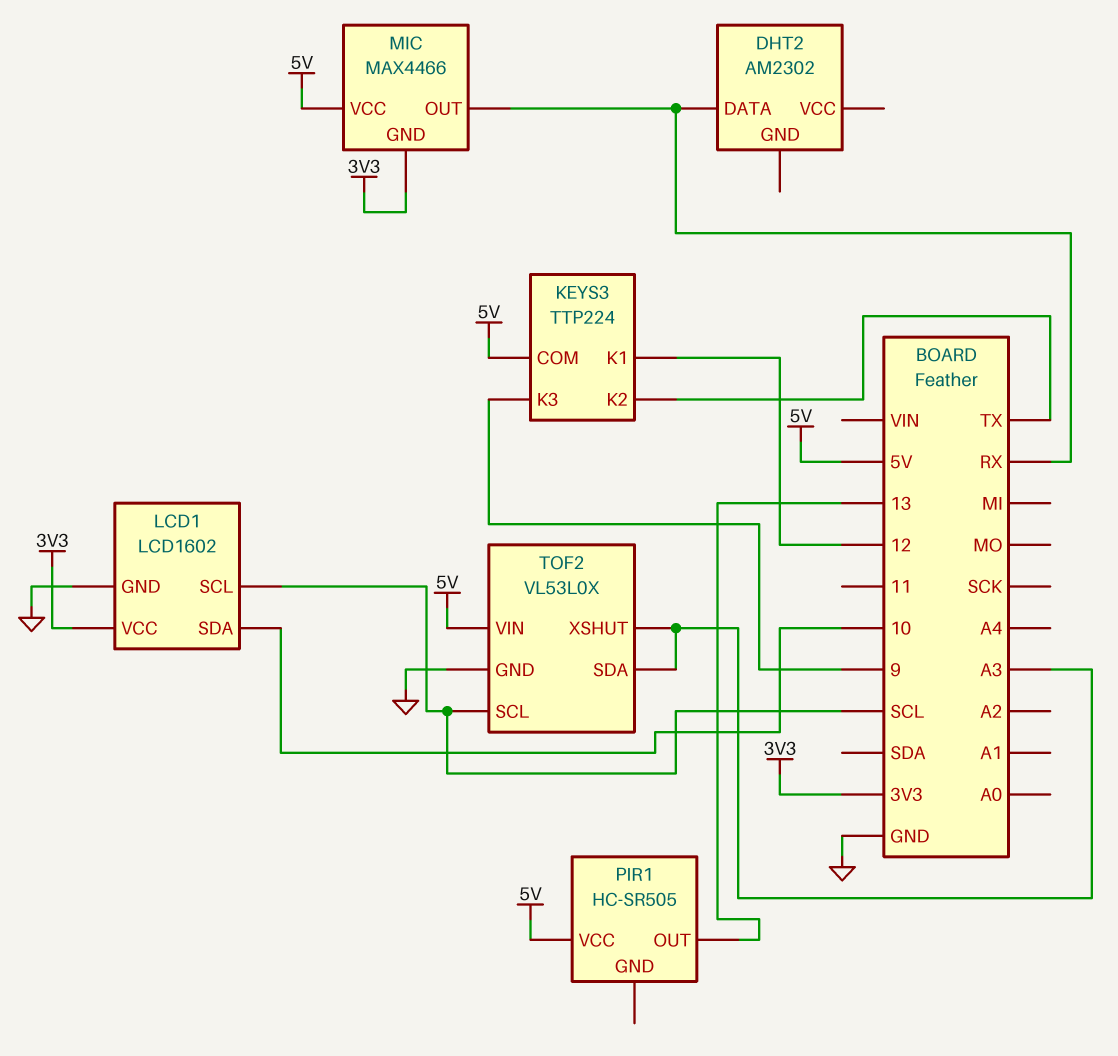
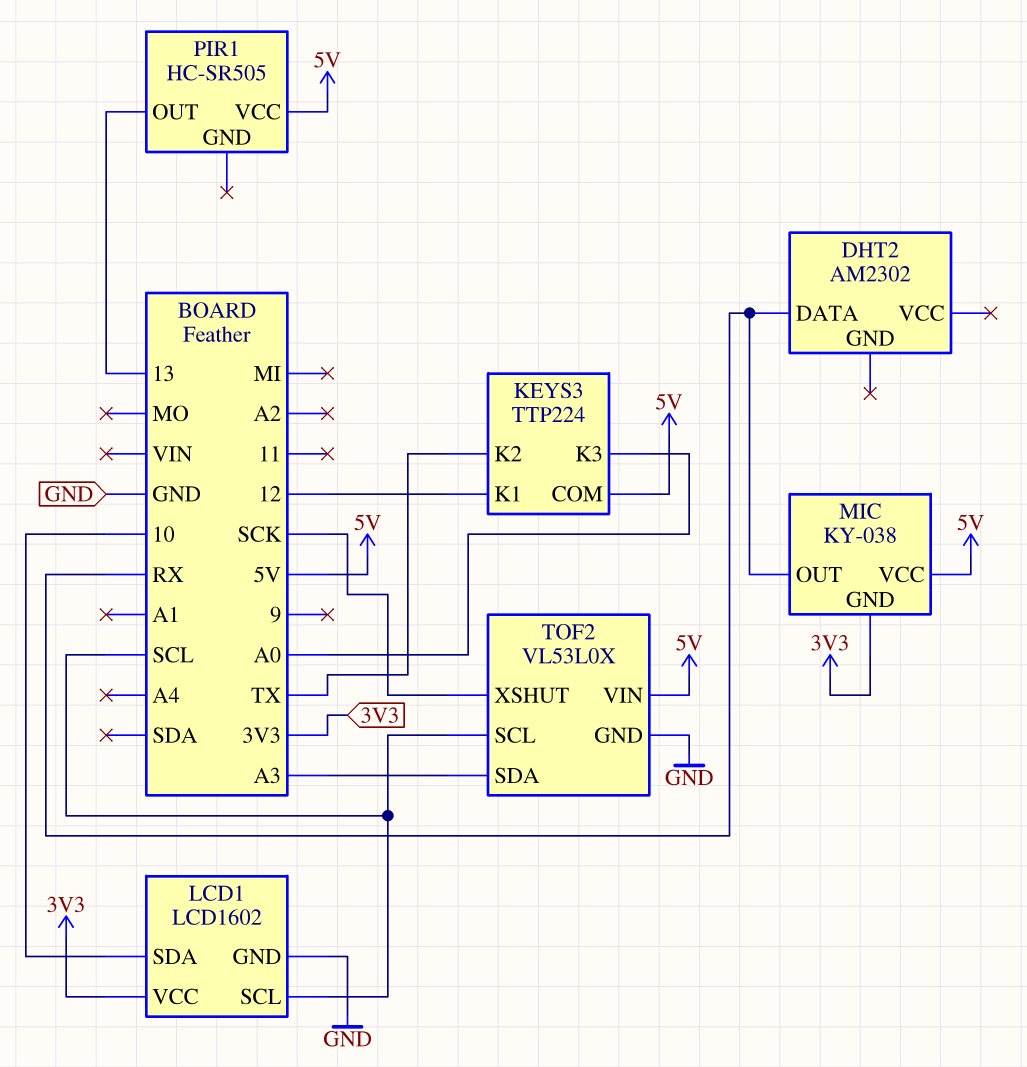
KEYS3 pin K3: 9 -> A0
MIC: MAX4466 -> KY-038
TOF2 pin XSHUT: A3 -> SCK

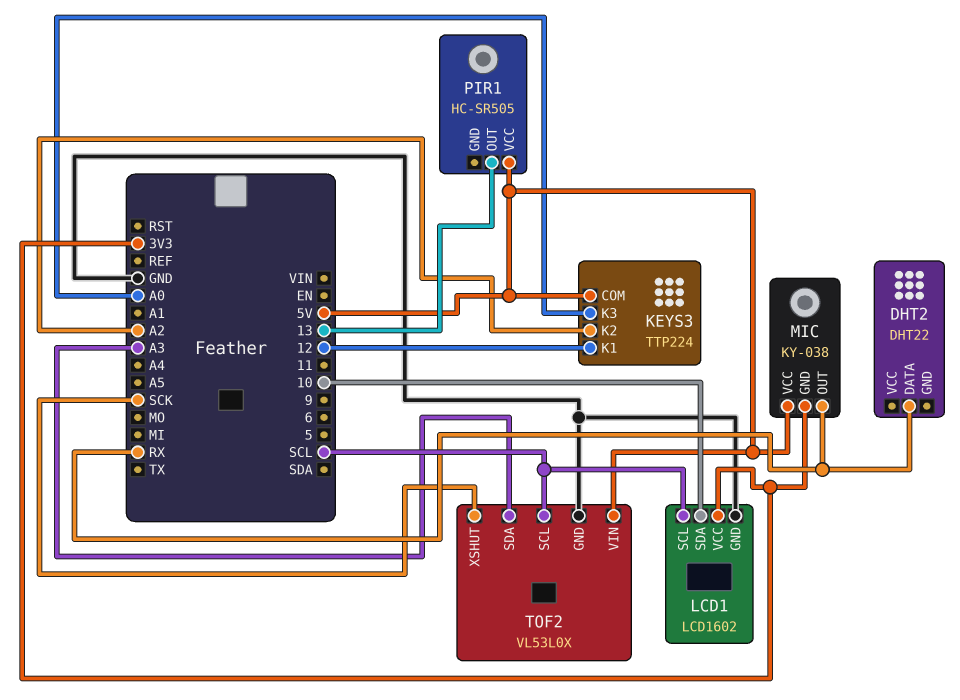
DHT2: AM2302 -> DHT22
KEYS3 pin K2: TX -> A2

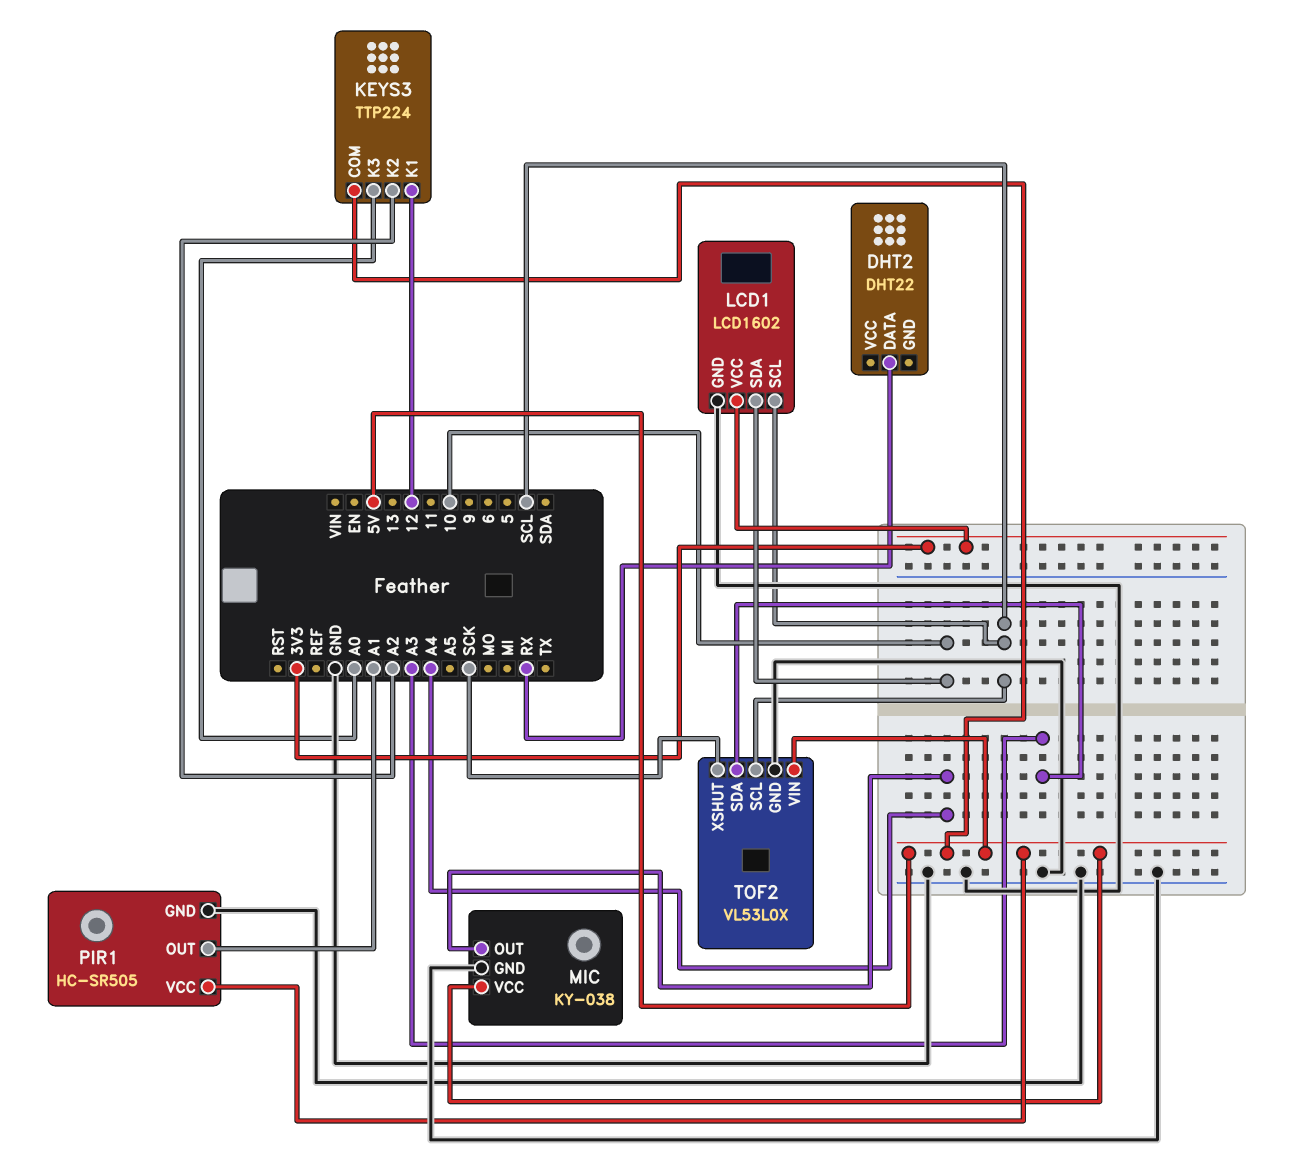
MIC pin GND: 3V3 -> GND
MIC pin OUT: RX -> A4
PIR1 pin GND: none -> GND
PIR1 pin OUT: 13 -> A1

